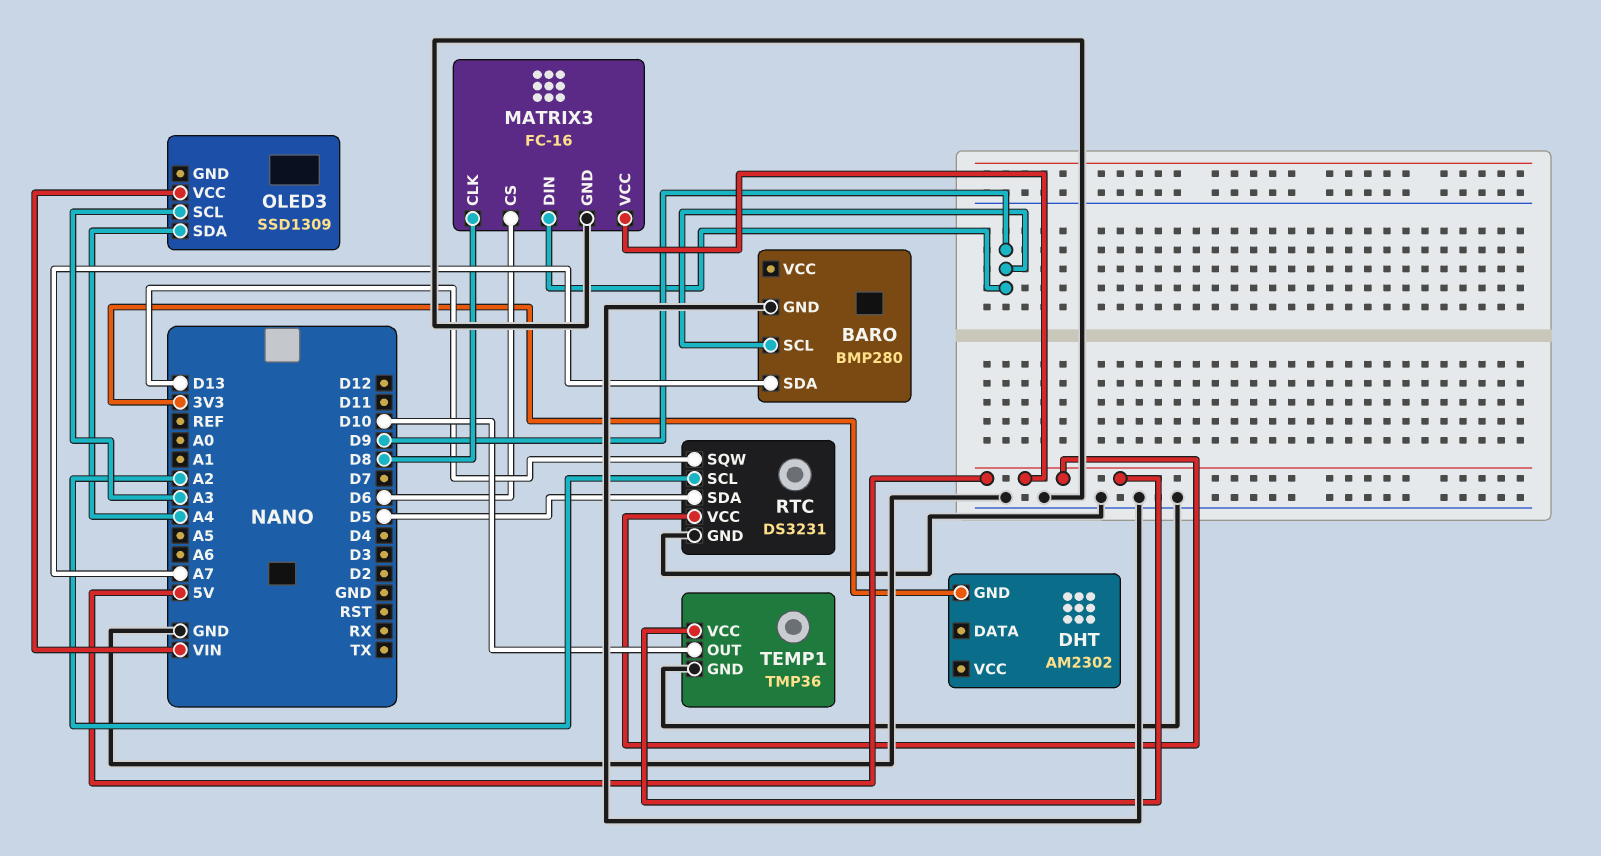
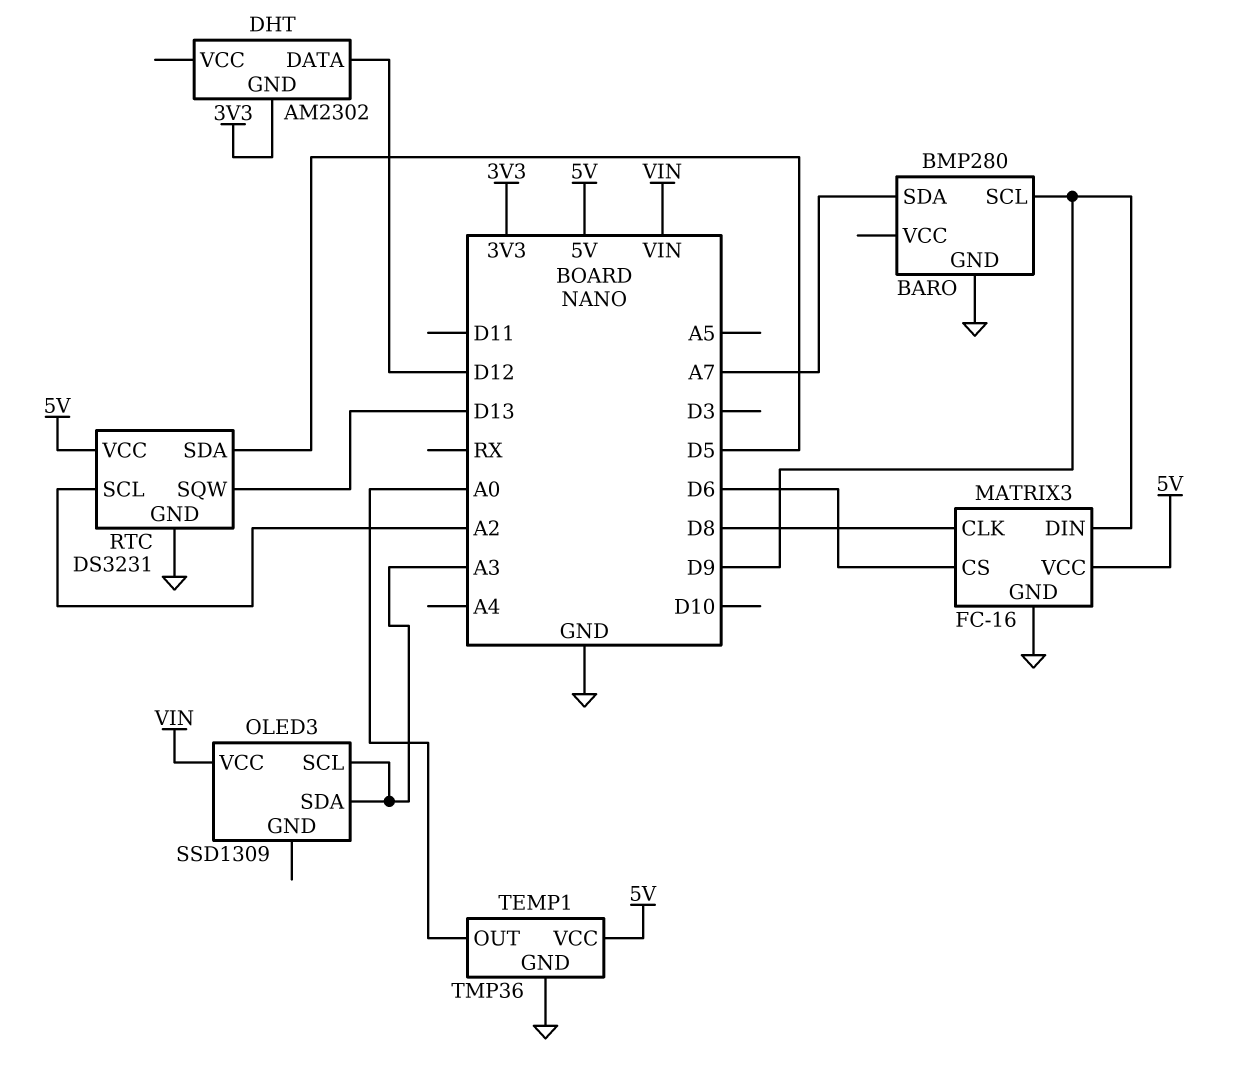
DHT pin DATA: none -> D12
OLED3 pin SDA: A4 -> A3
TEMP1 pin OUT: D10 -> A0

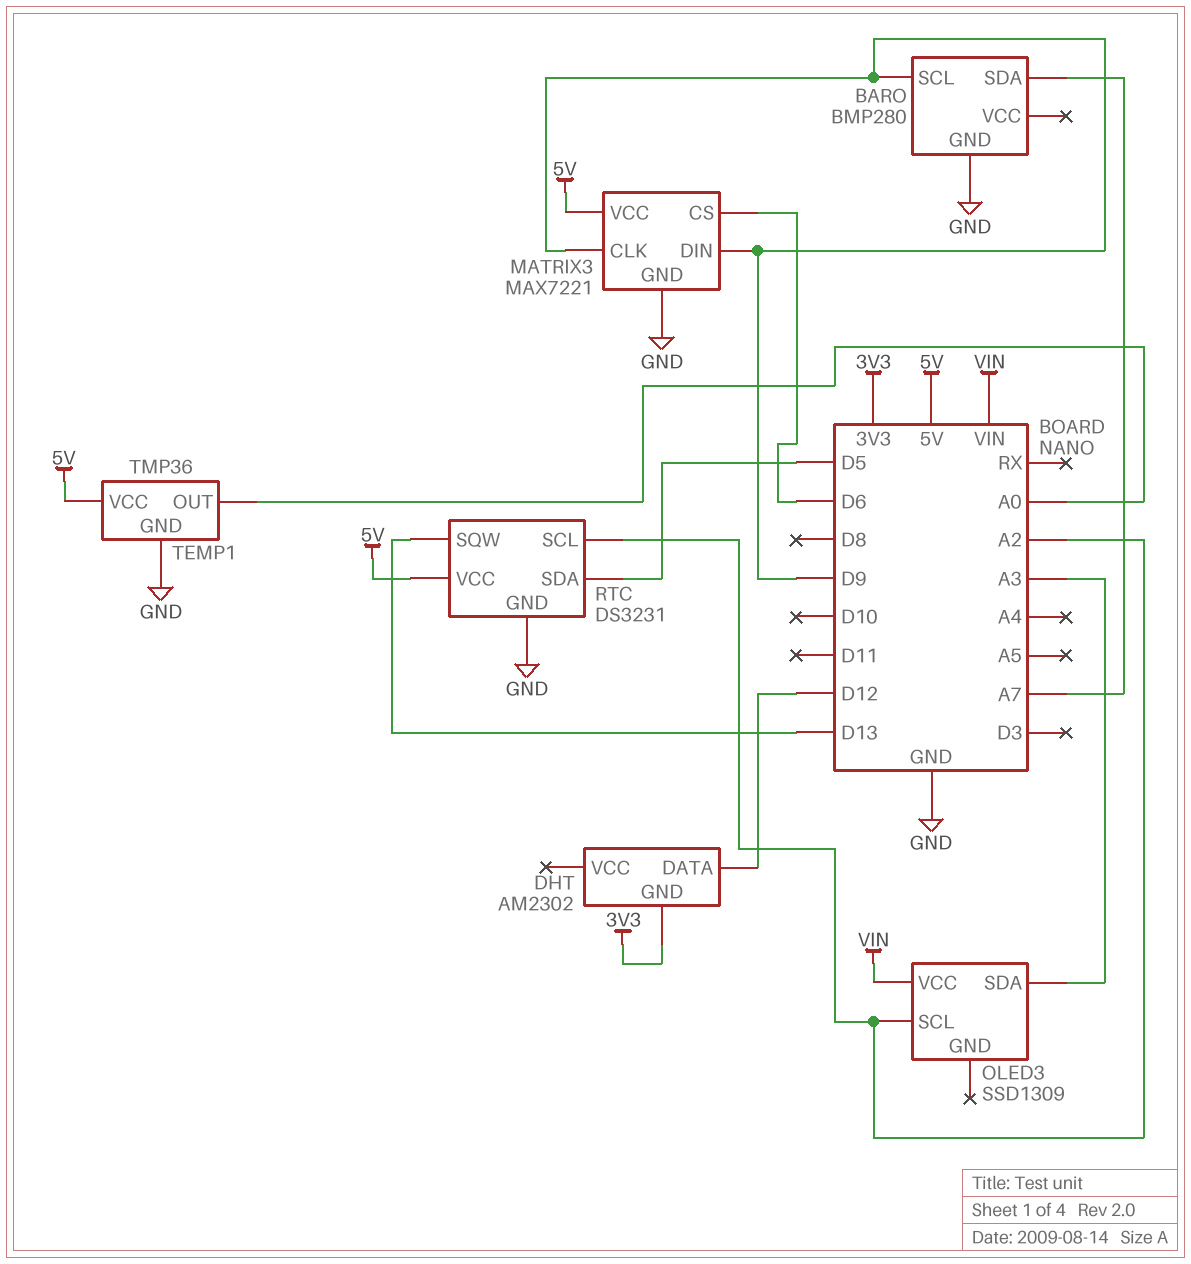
MATRIX3: FC-16 -> MAX7221
MATRIX3 pin CLK: D8 -> D9
OLED3 pin SCL: A3 -> A2

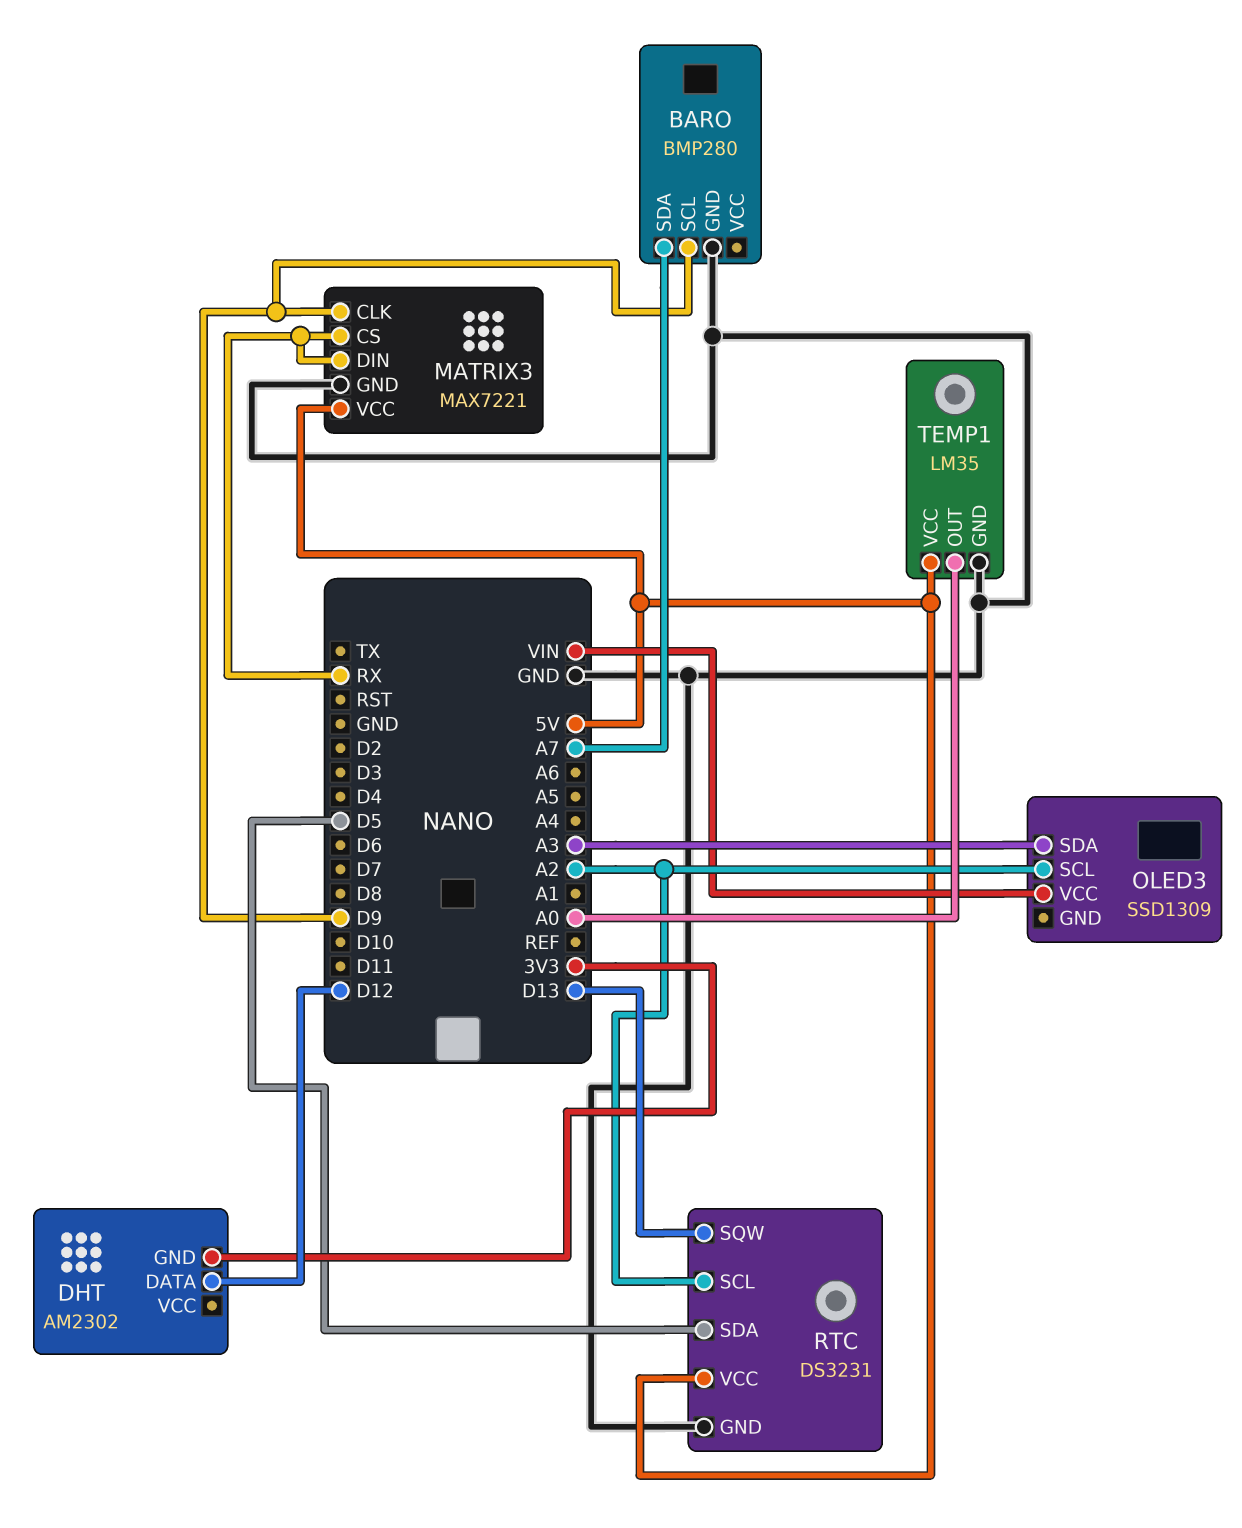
MATRIX3 pin CS: D6 -> RX
MATRIX3 pin DIN: D9 -> RX
TEMP1: TMP36 -> LM35

